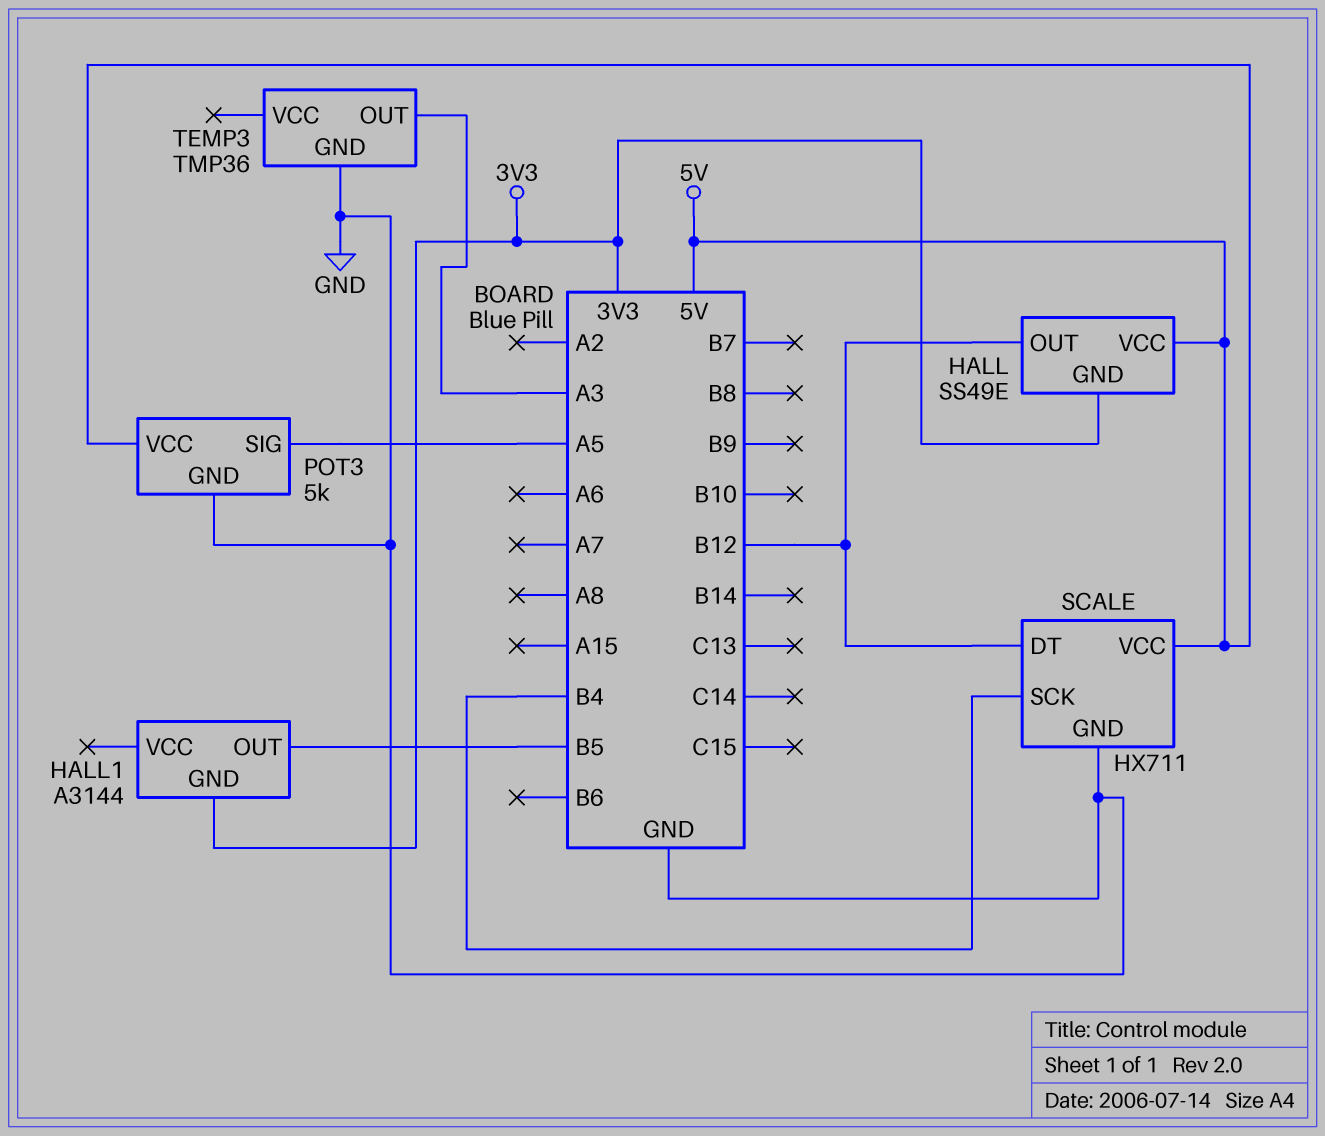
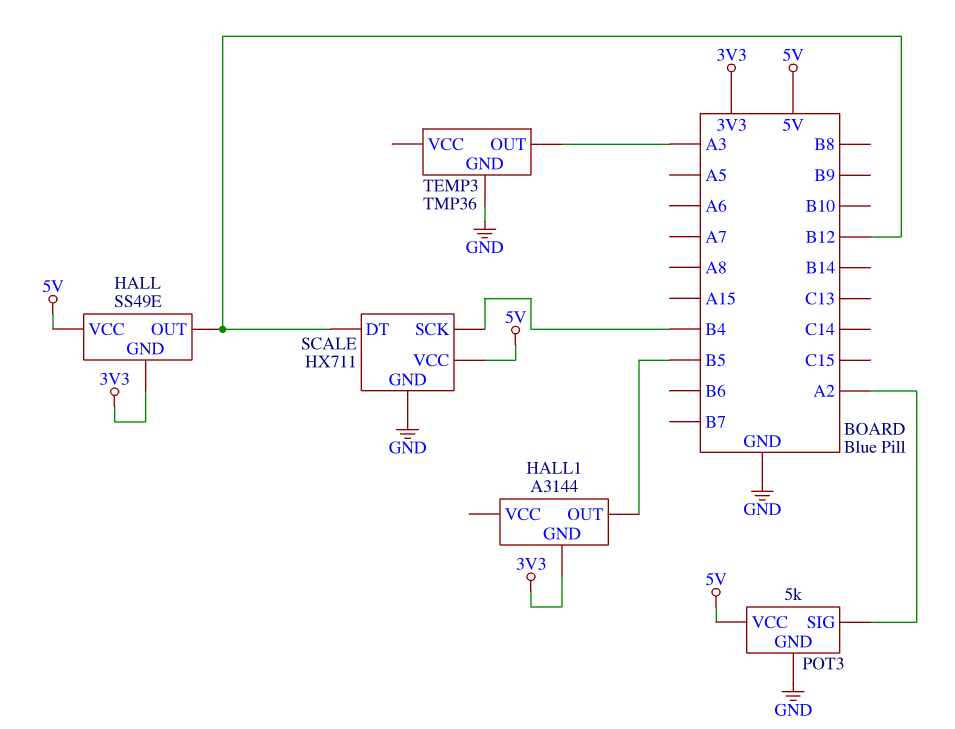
POT3 pin SIG: A5 -> A2

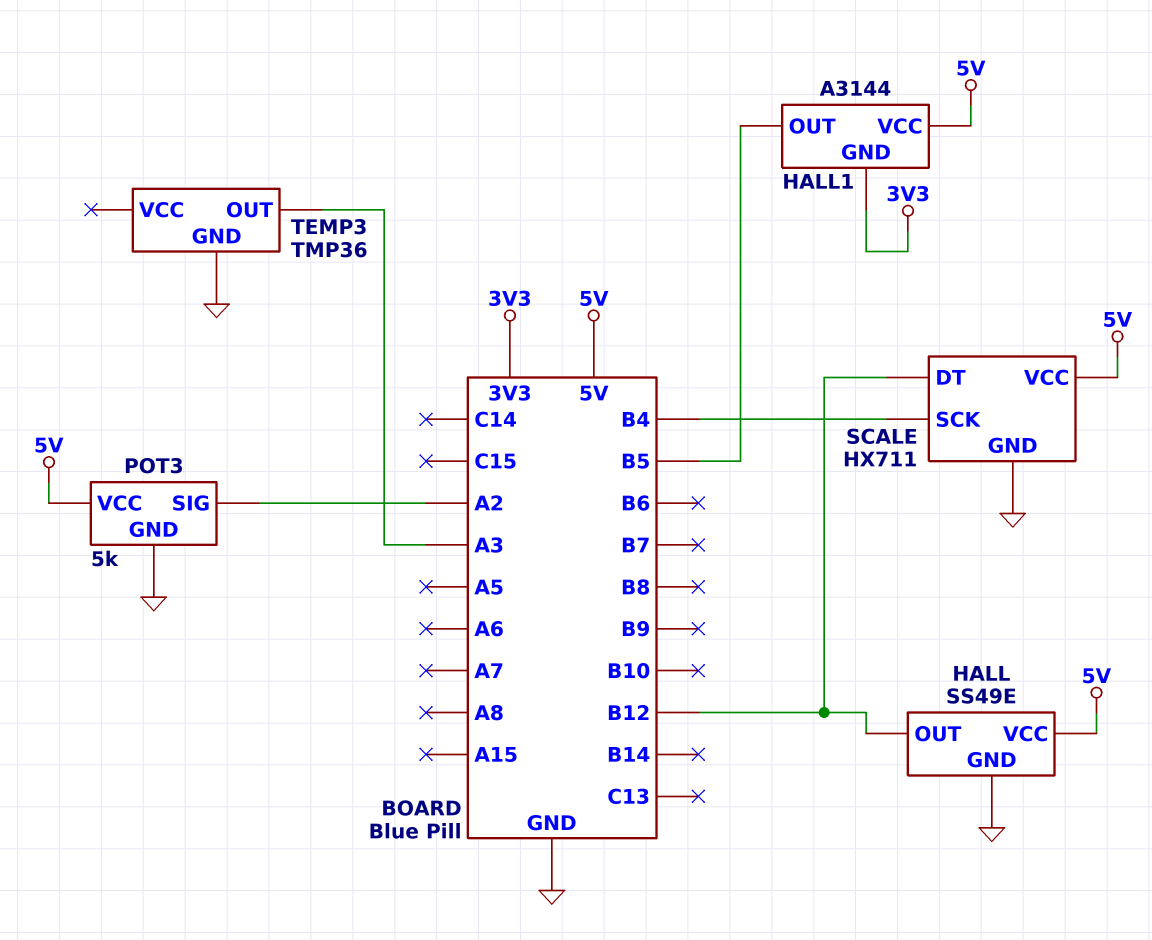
HALL pin GND: 3V3 -> GND
HALL1 pin VCC: none -> 5V

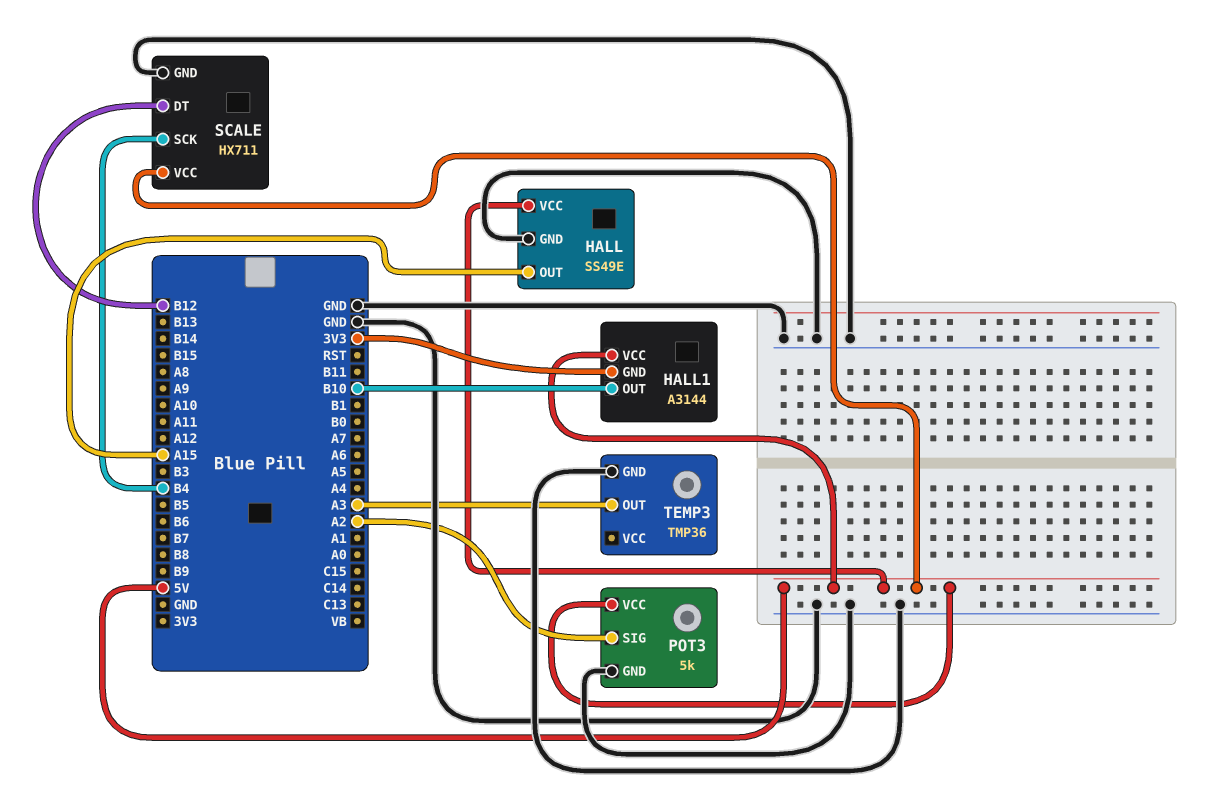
HALL pin OUT: B12 -> A15
HALL1 pin OUT: B5 -> B10

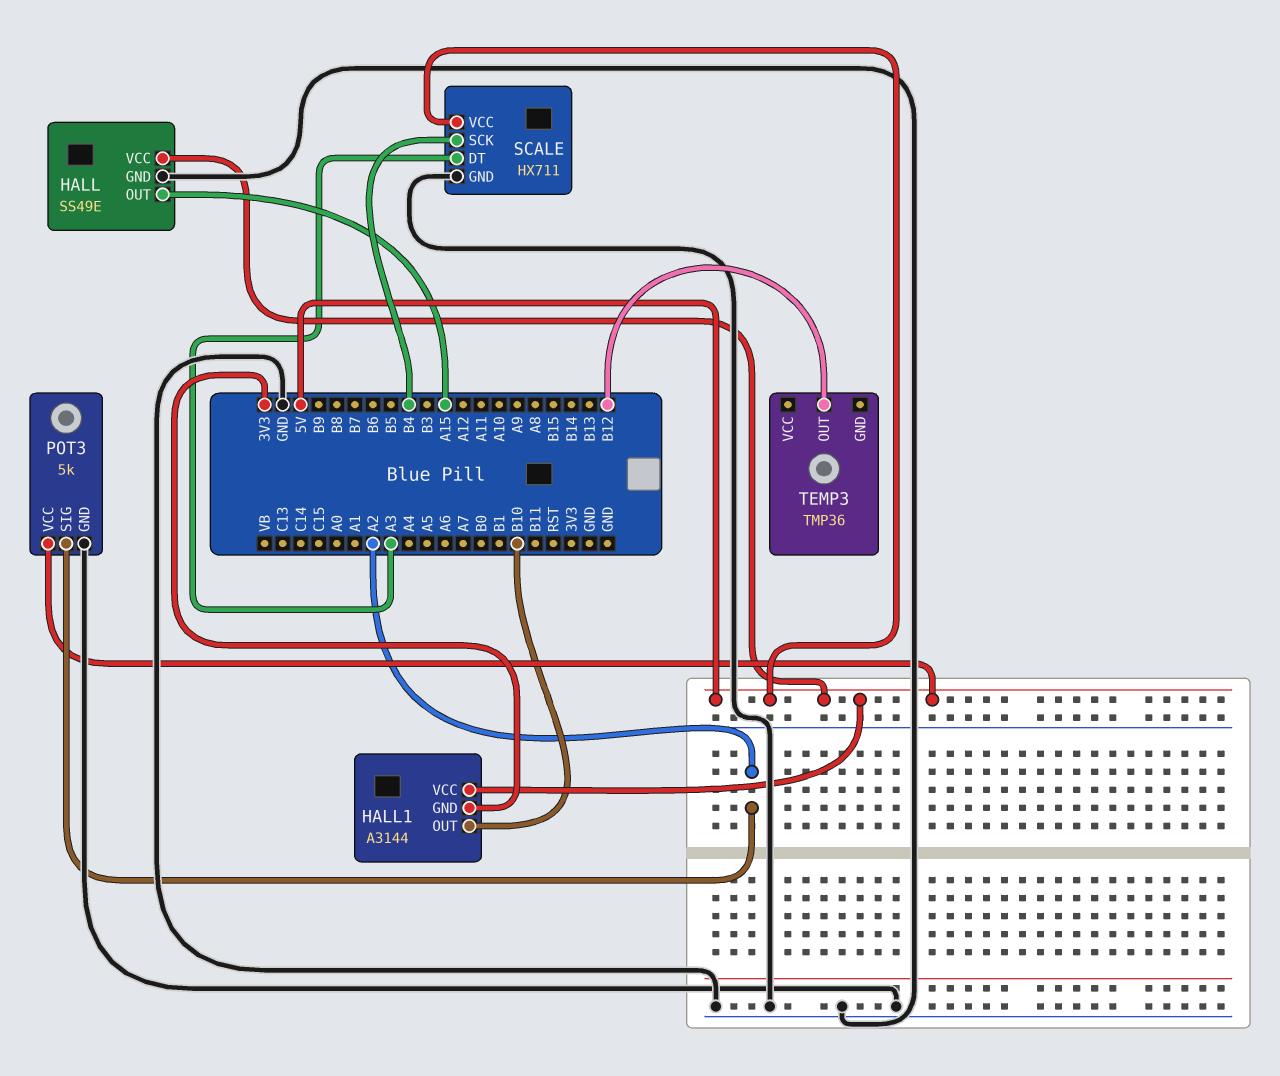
SCALE pin DT: B12 -> A3
TEMP3 pin GND: GND -> none
TEMP3 pin OUT: A3 -> B12

